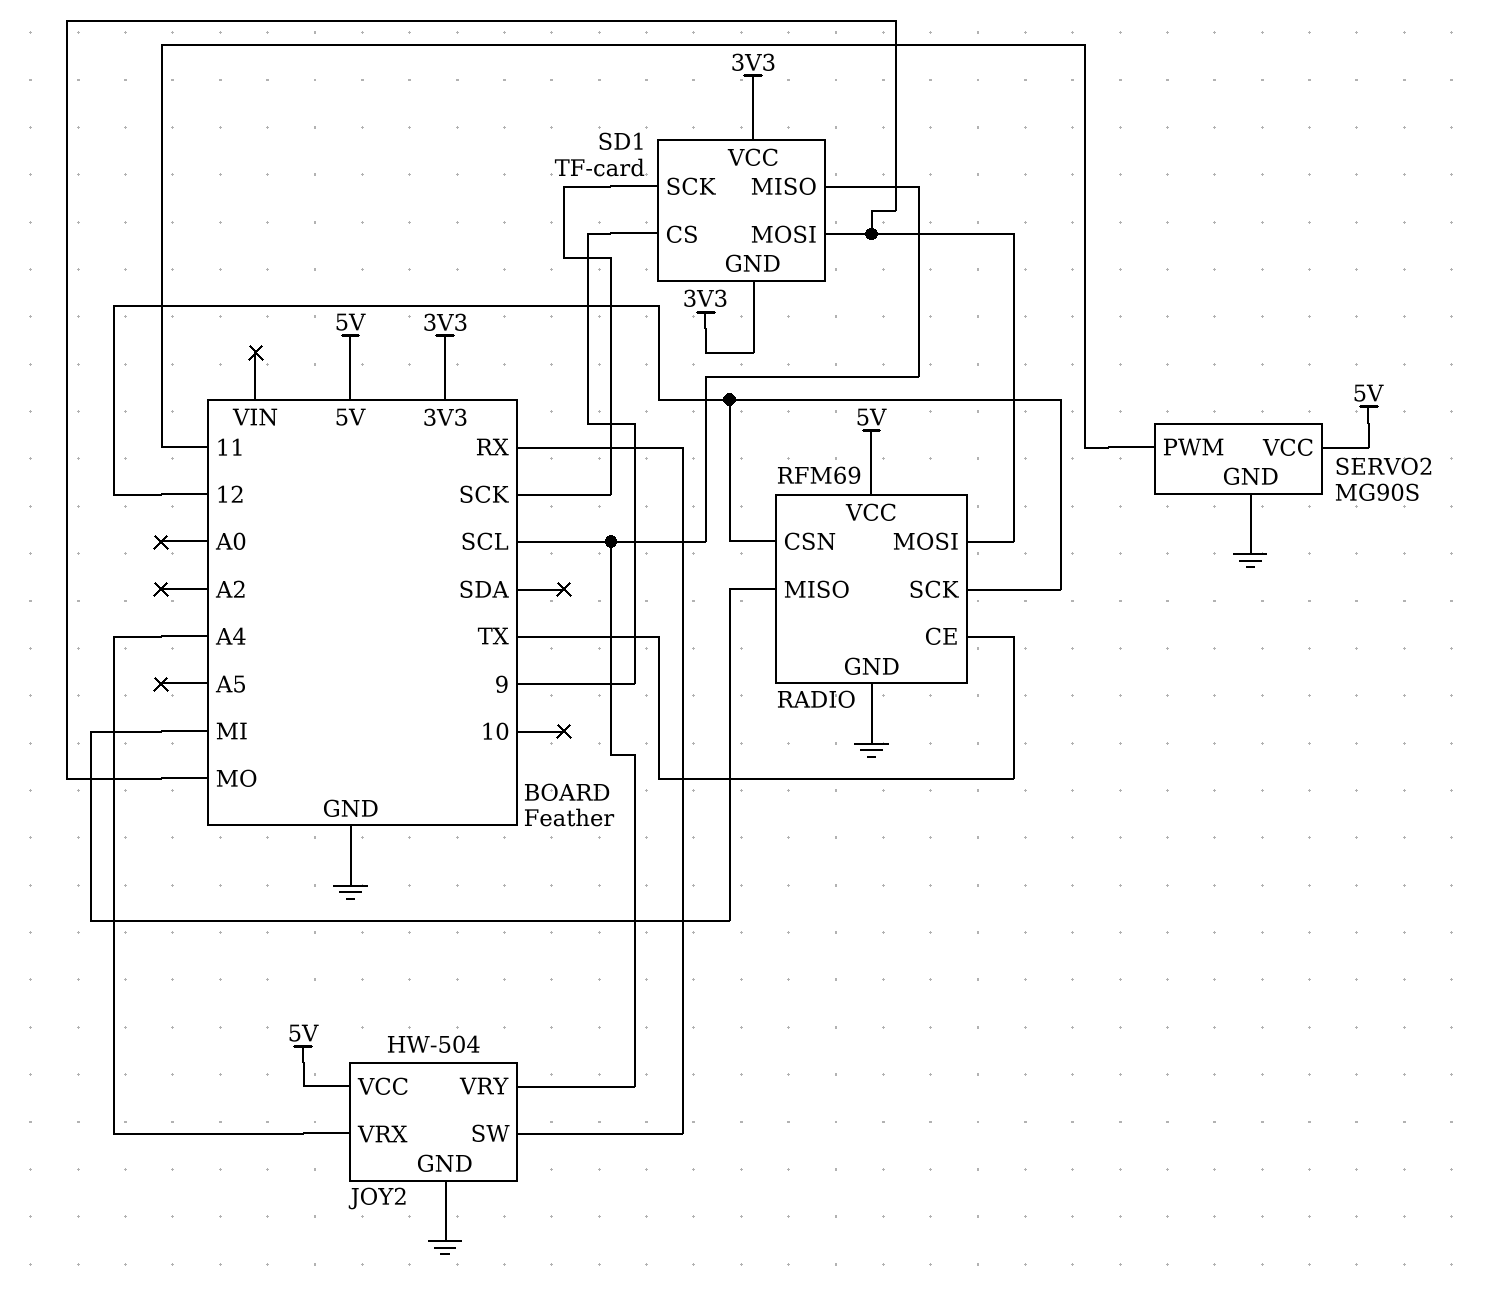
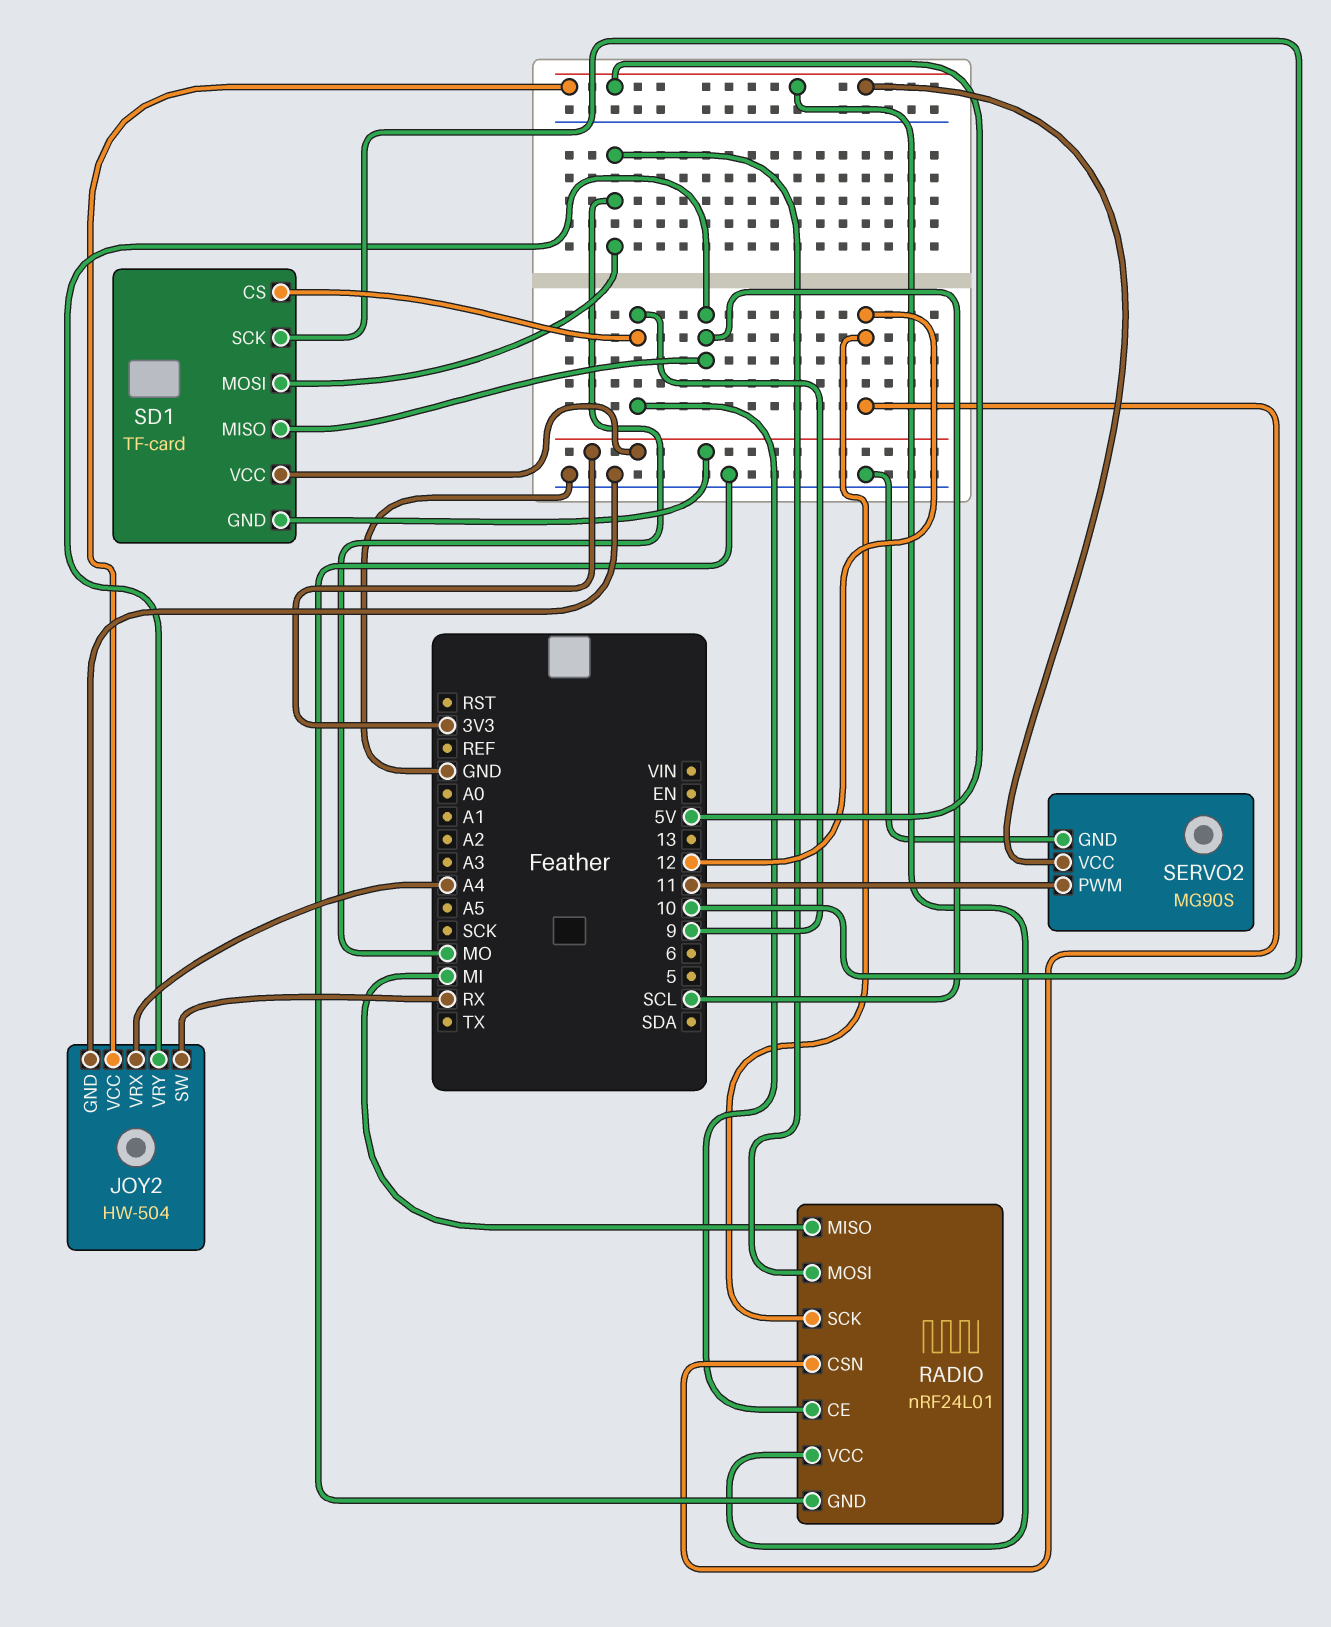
RADIO: RFM69 -> nRF24L01
RADIO pin CE: TX -> 9
SD1 pin SCK: SCK -> 10

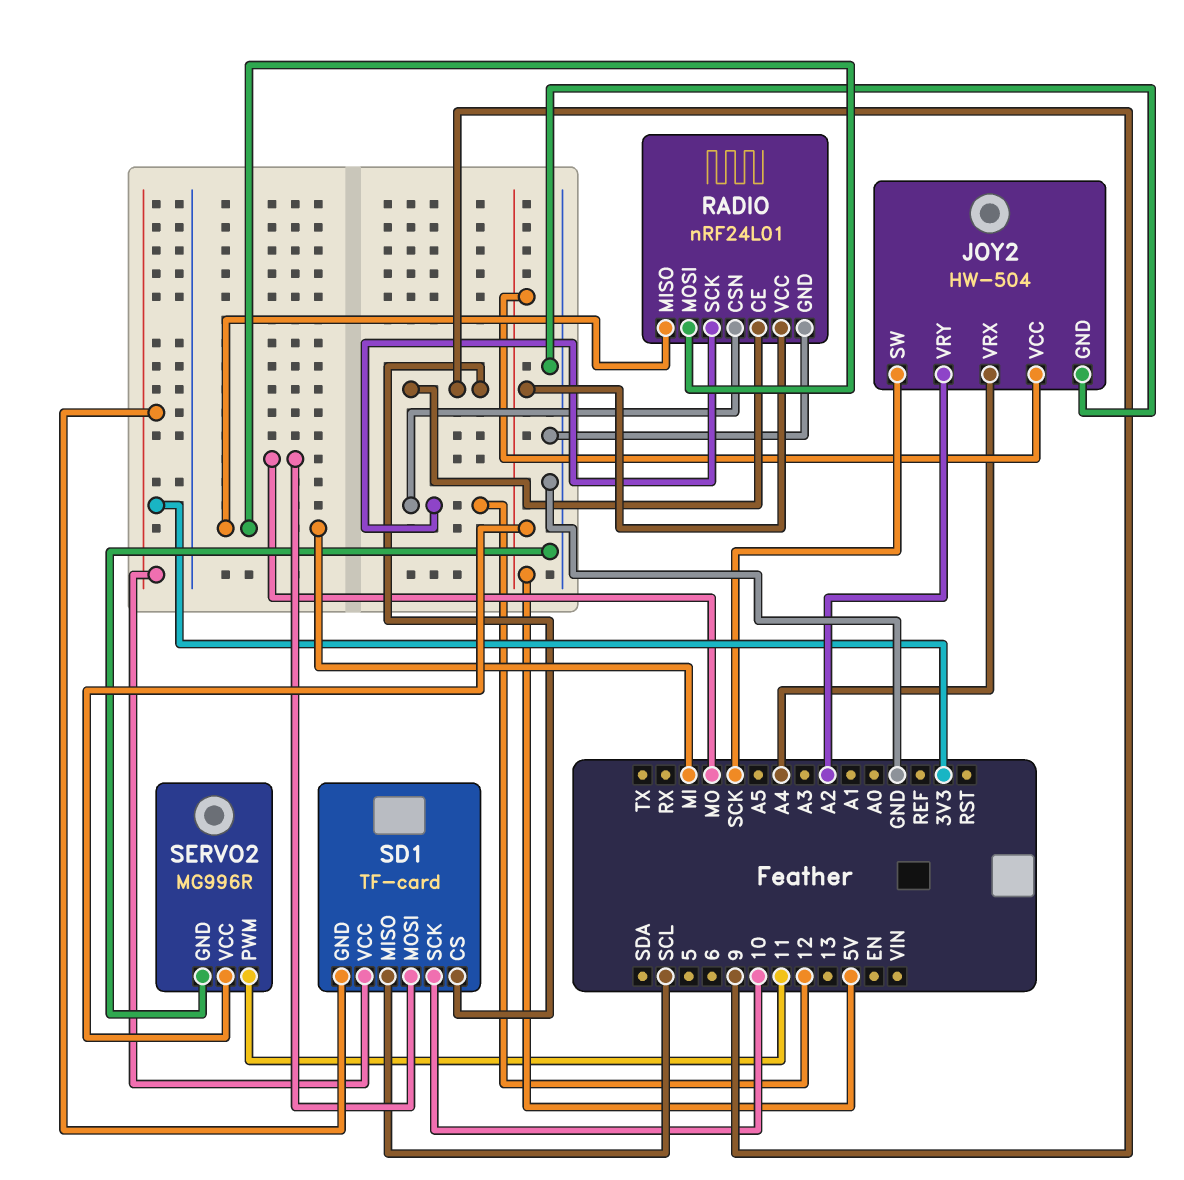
JOY2 pin SW: RX -> SCK
JOY2 pin VRY: SCL -> A2
RADIO pin MOSI: MO -> MI
SERVO2: MG90S -> MG996R

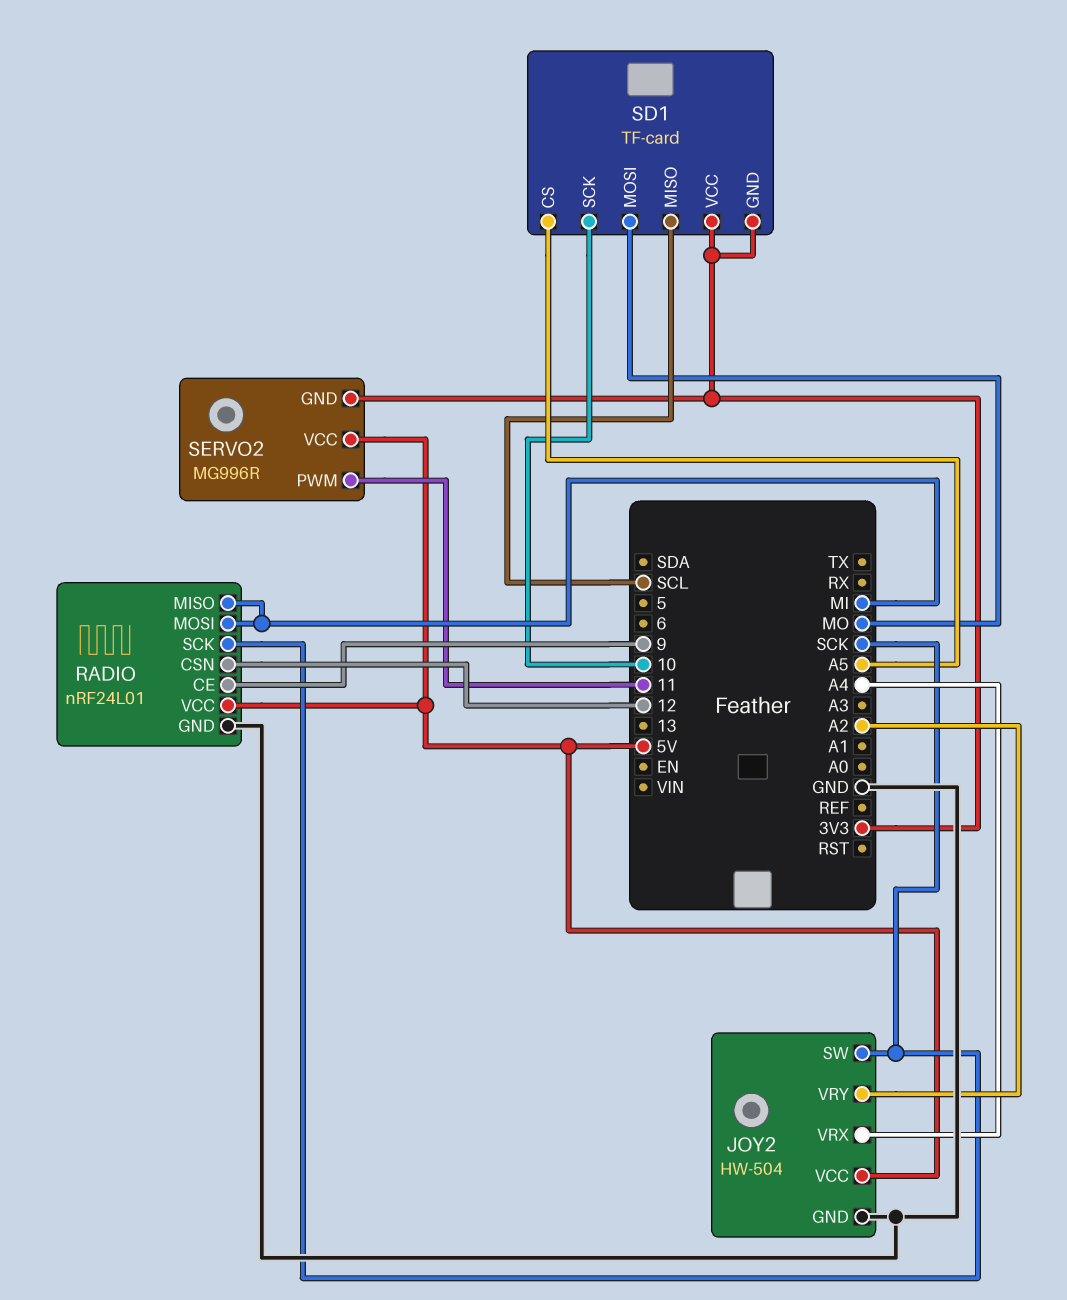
RADIO pin SCK: 12 -> SCK
SD1 pin CS: 9 -> A5
SERVO2 pin GND: GND -> 3V3

